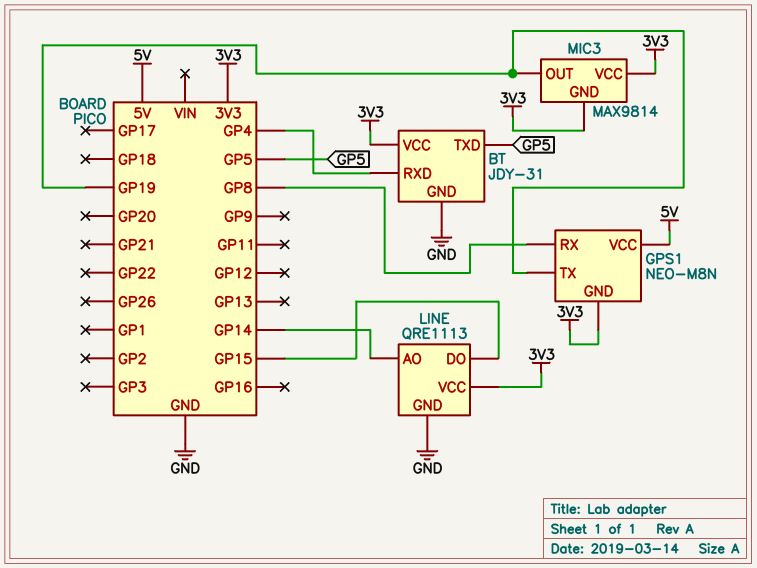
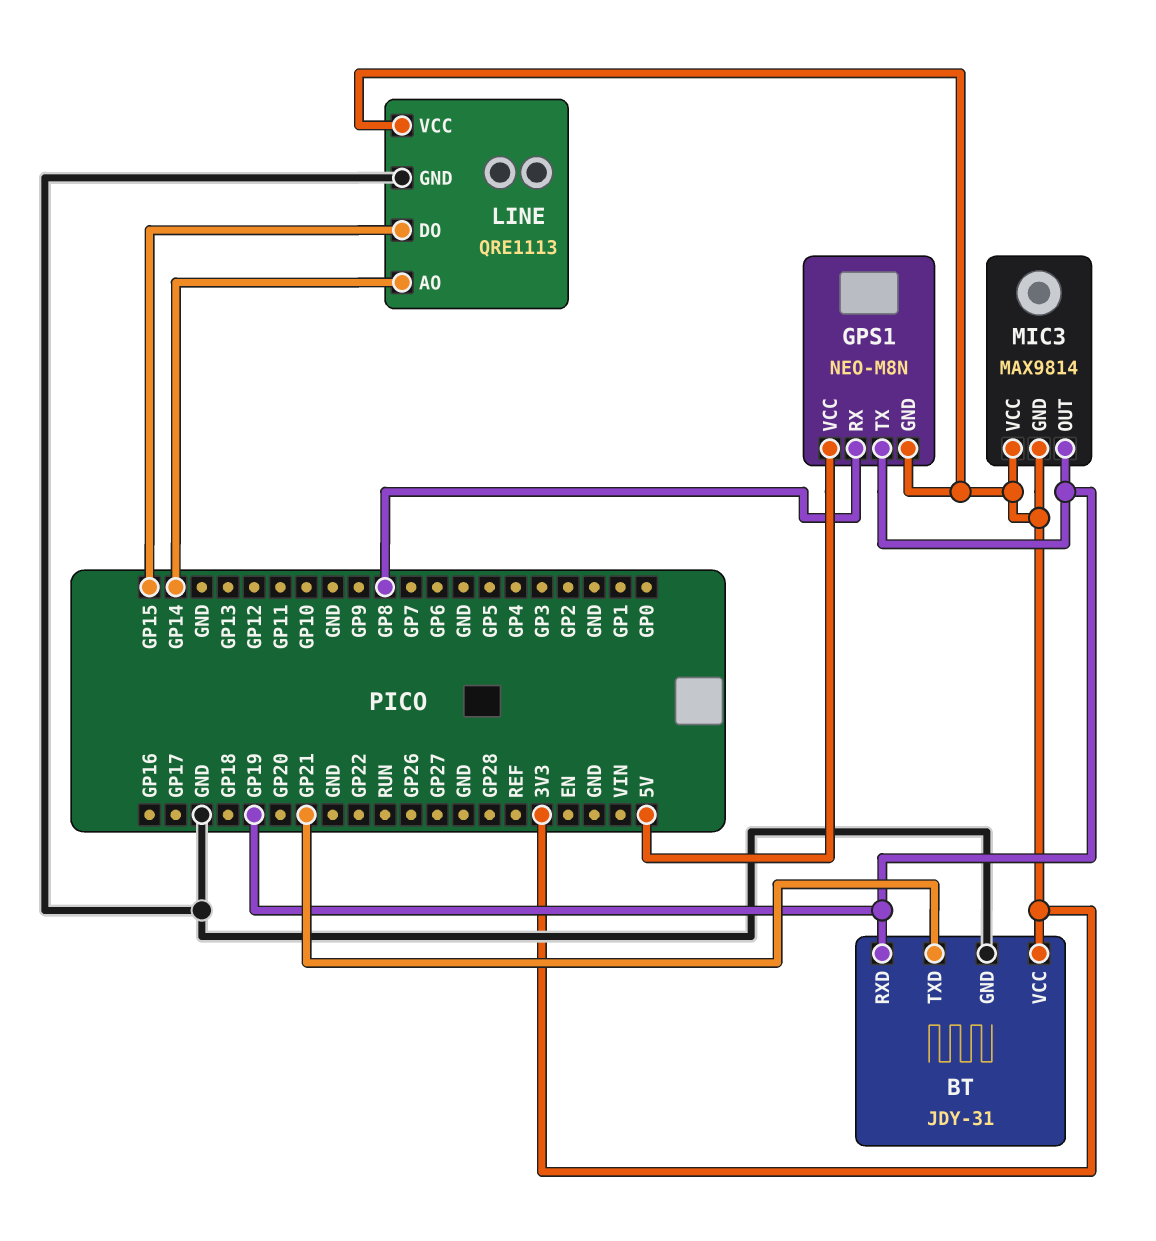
BT pin RXD: GP4 -> GP19
BT pin TXD: GP5 -> GP21

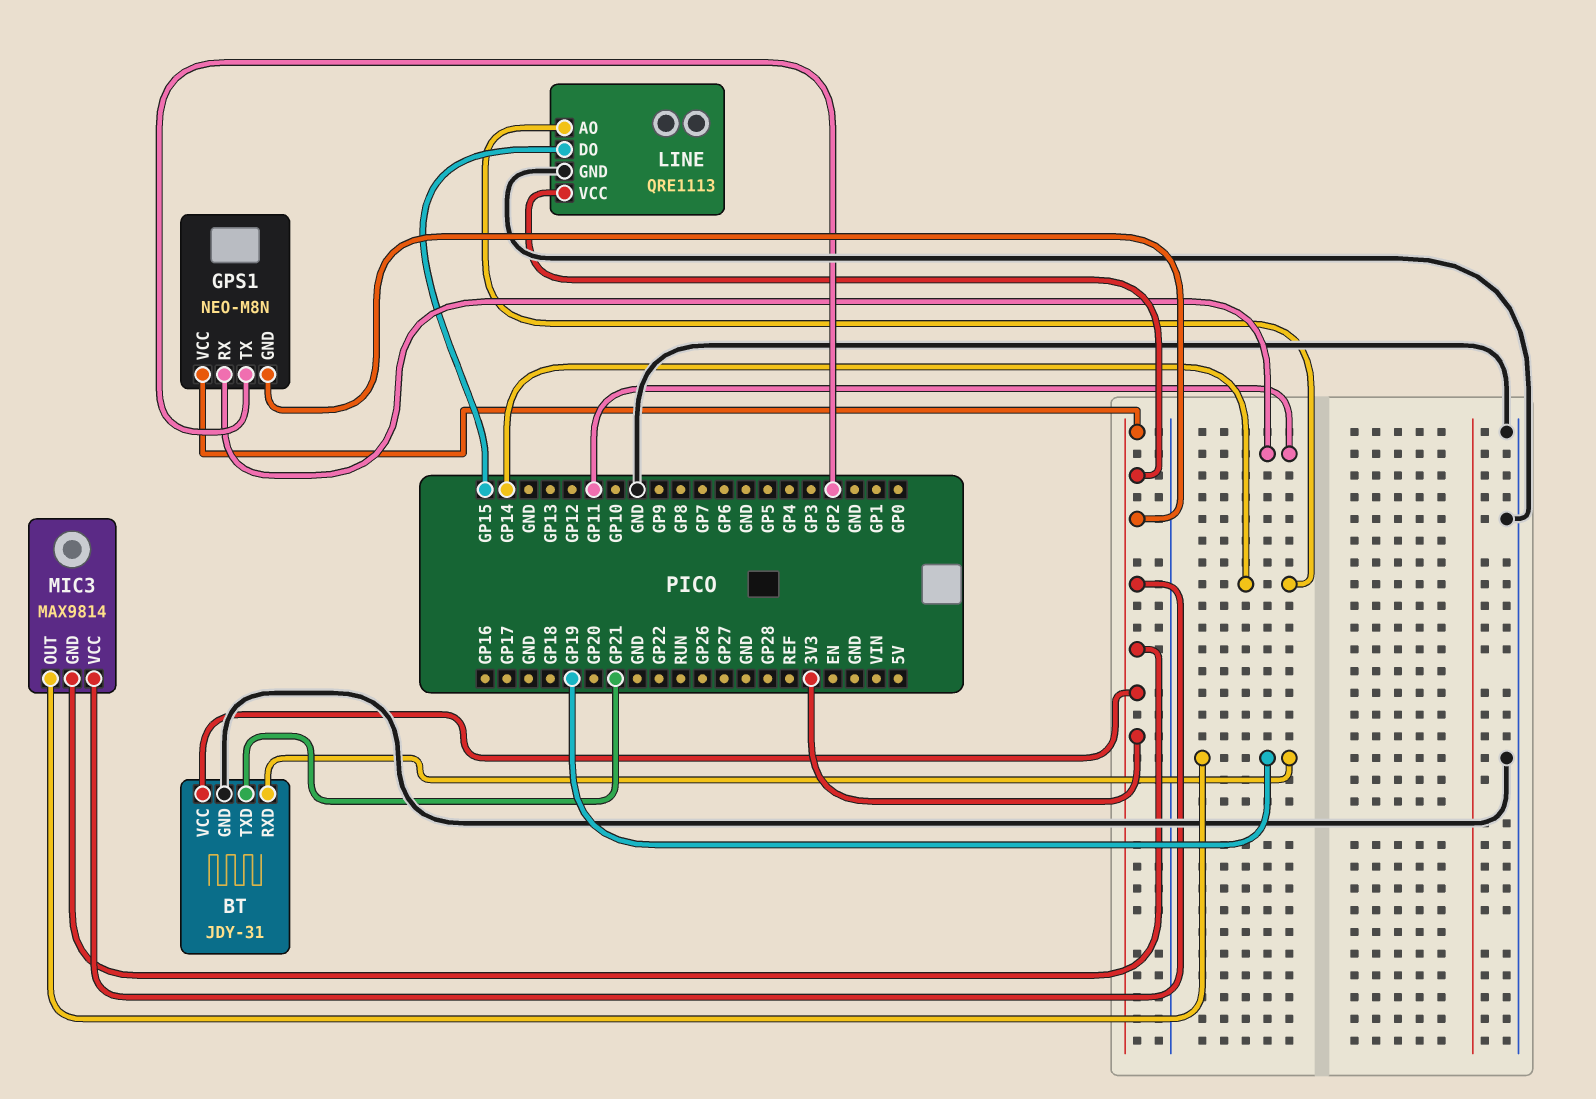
GPS1 pin RX: GP8 -> GP11
GPS1 pin TX: GP19 -> GP2
GPS1 pin VCC: 5V -> 3V3

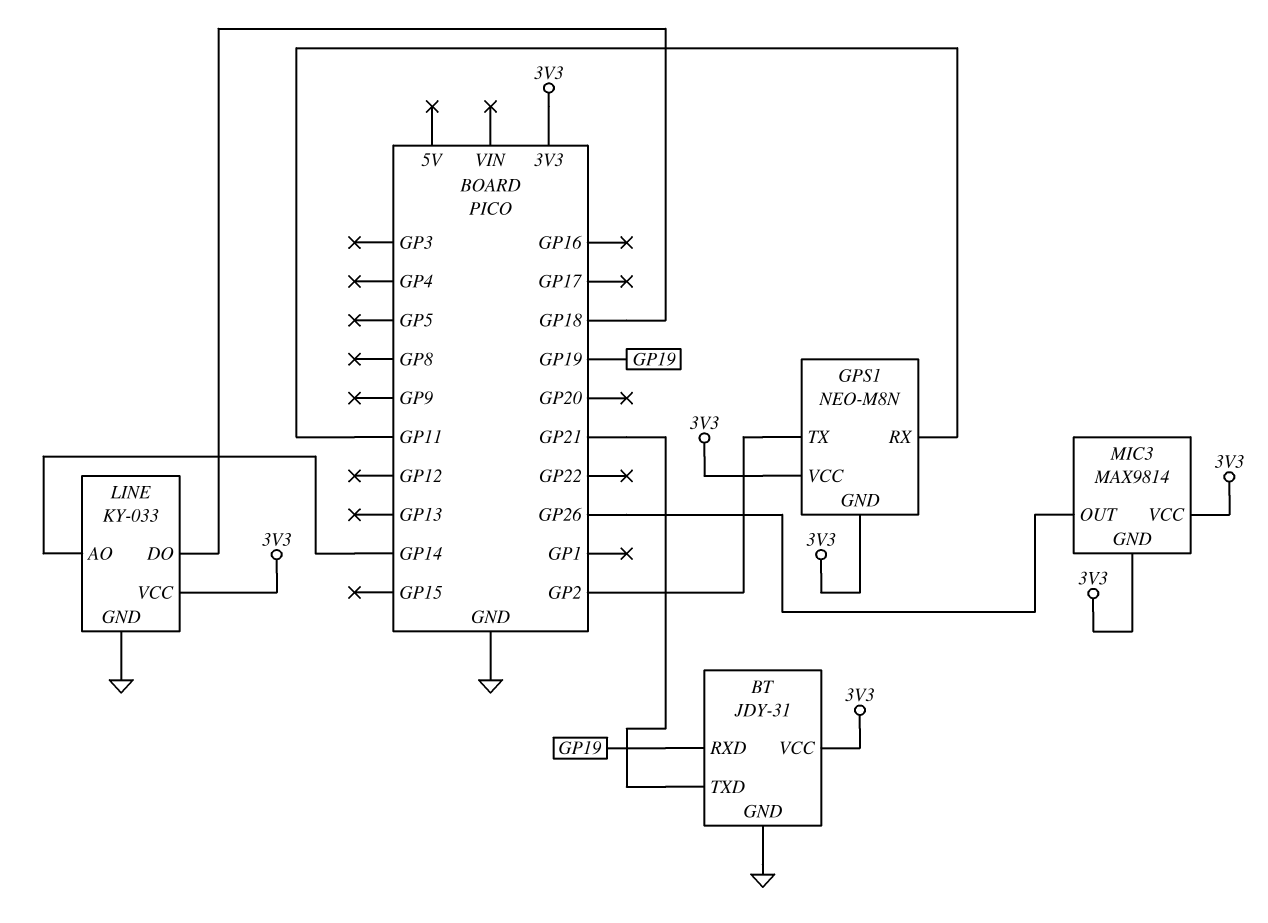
LINE: QRE1113 -> KY-033
LINE pin DO: GP15 -> GP18
MIC3 pin OUT: GP19 -> GP26

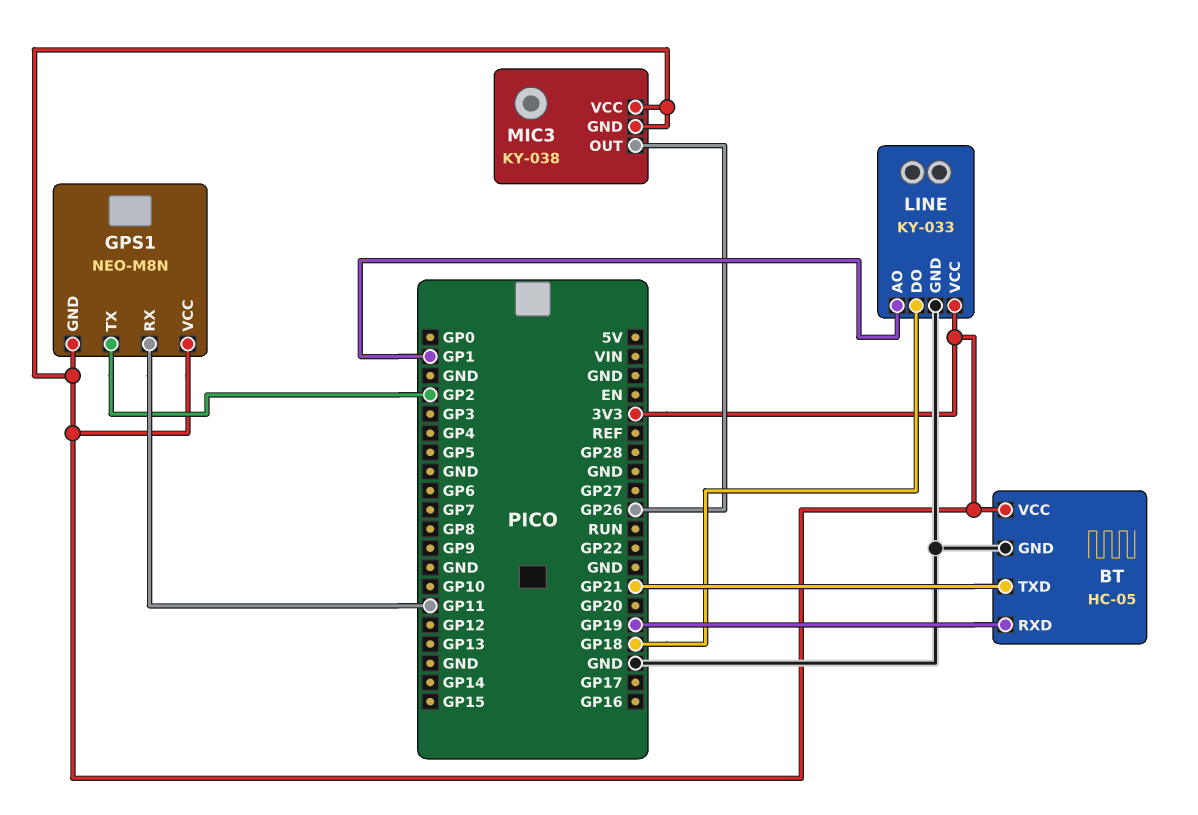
BT: JDY-31 -> HC-05
LINE pin AO: GP14 -> GP1
MIC3: MAX9814 -> KY-038

